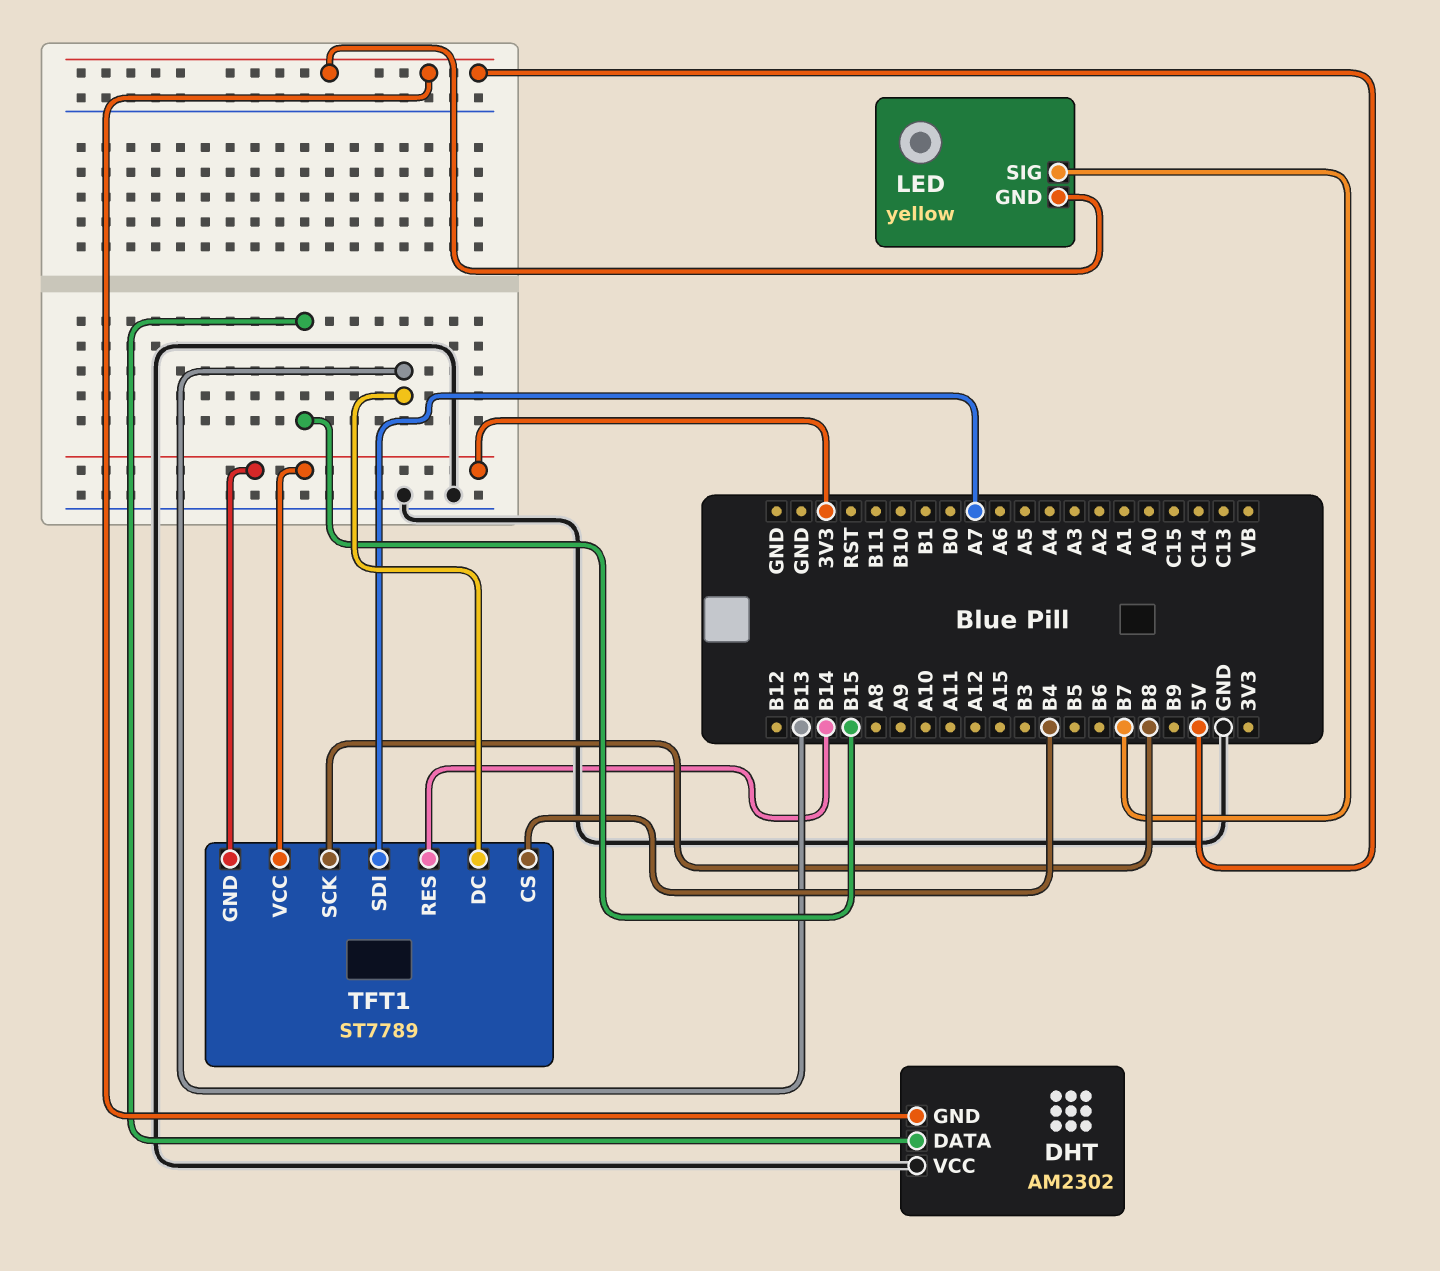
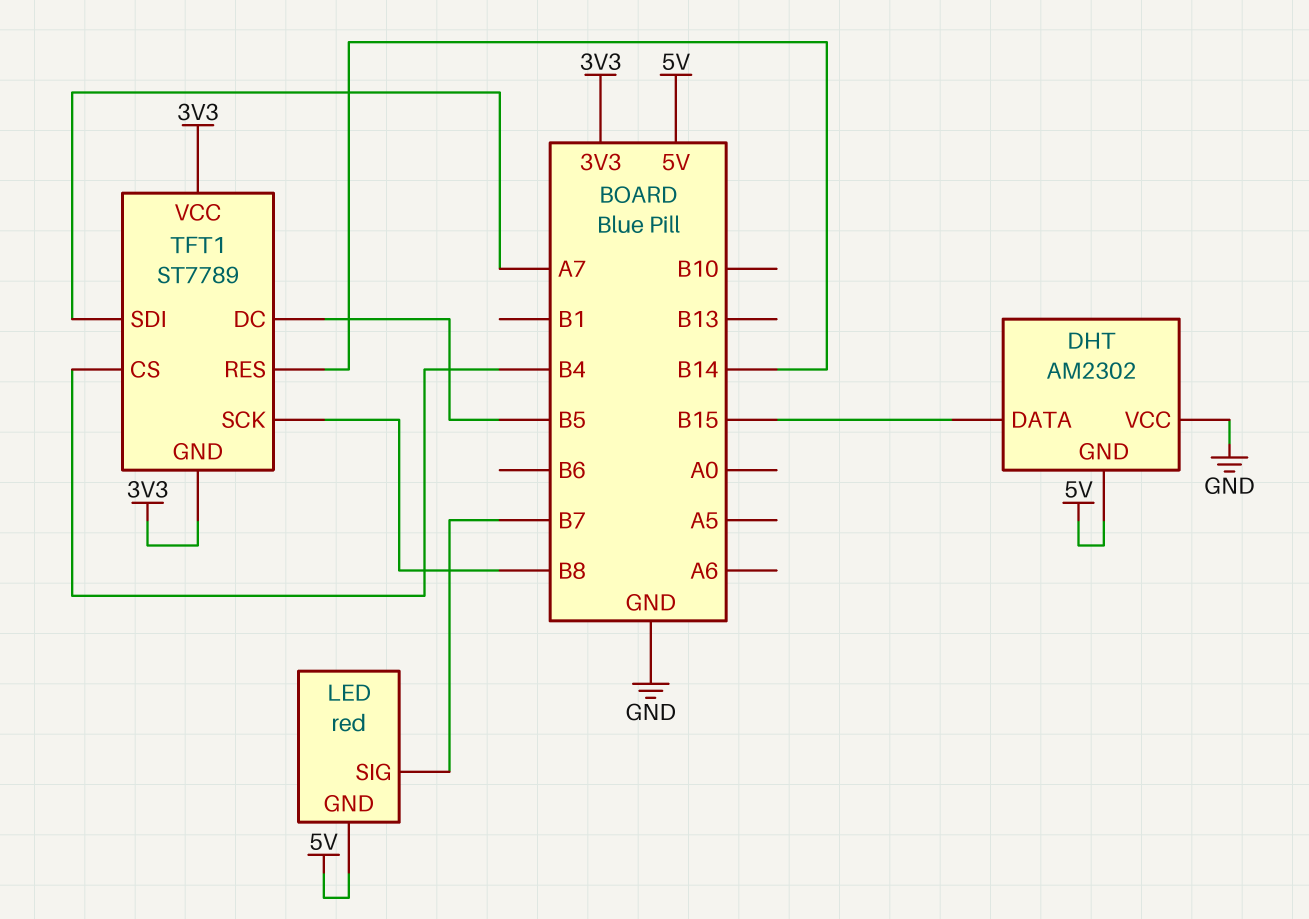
LED: yellow -> red
TFT1 pin DC: B13 -> B5

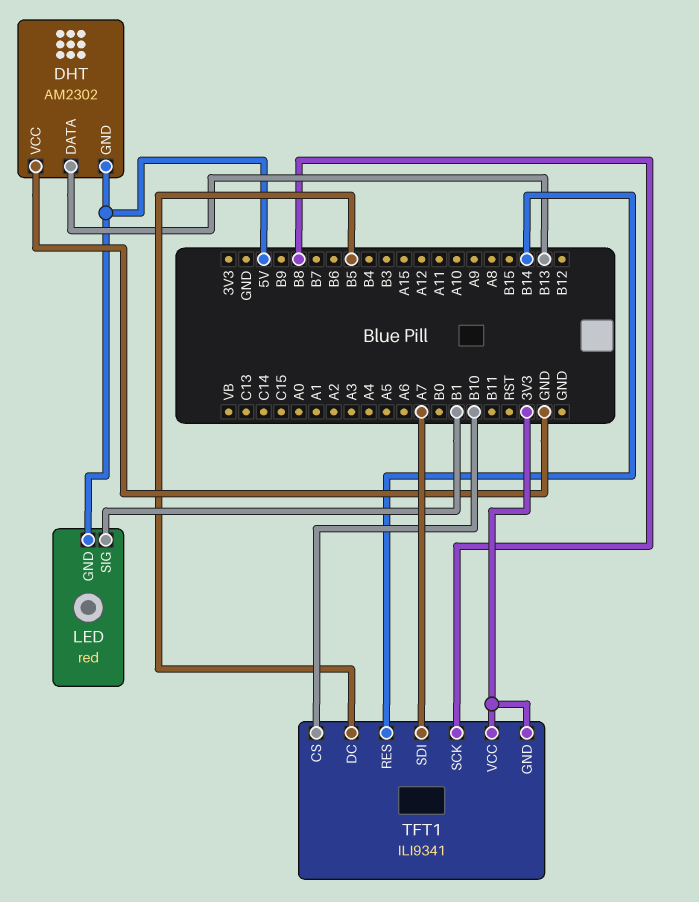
DHT pin DATA: B15 -> B13
LED pin SIG: B7 -> B1
TFT1: ST7789 -> ILI9341
TFT1 pin CS: B4 -> B10

